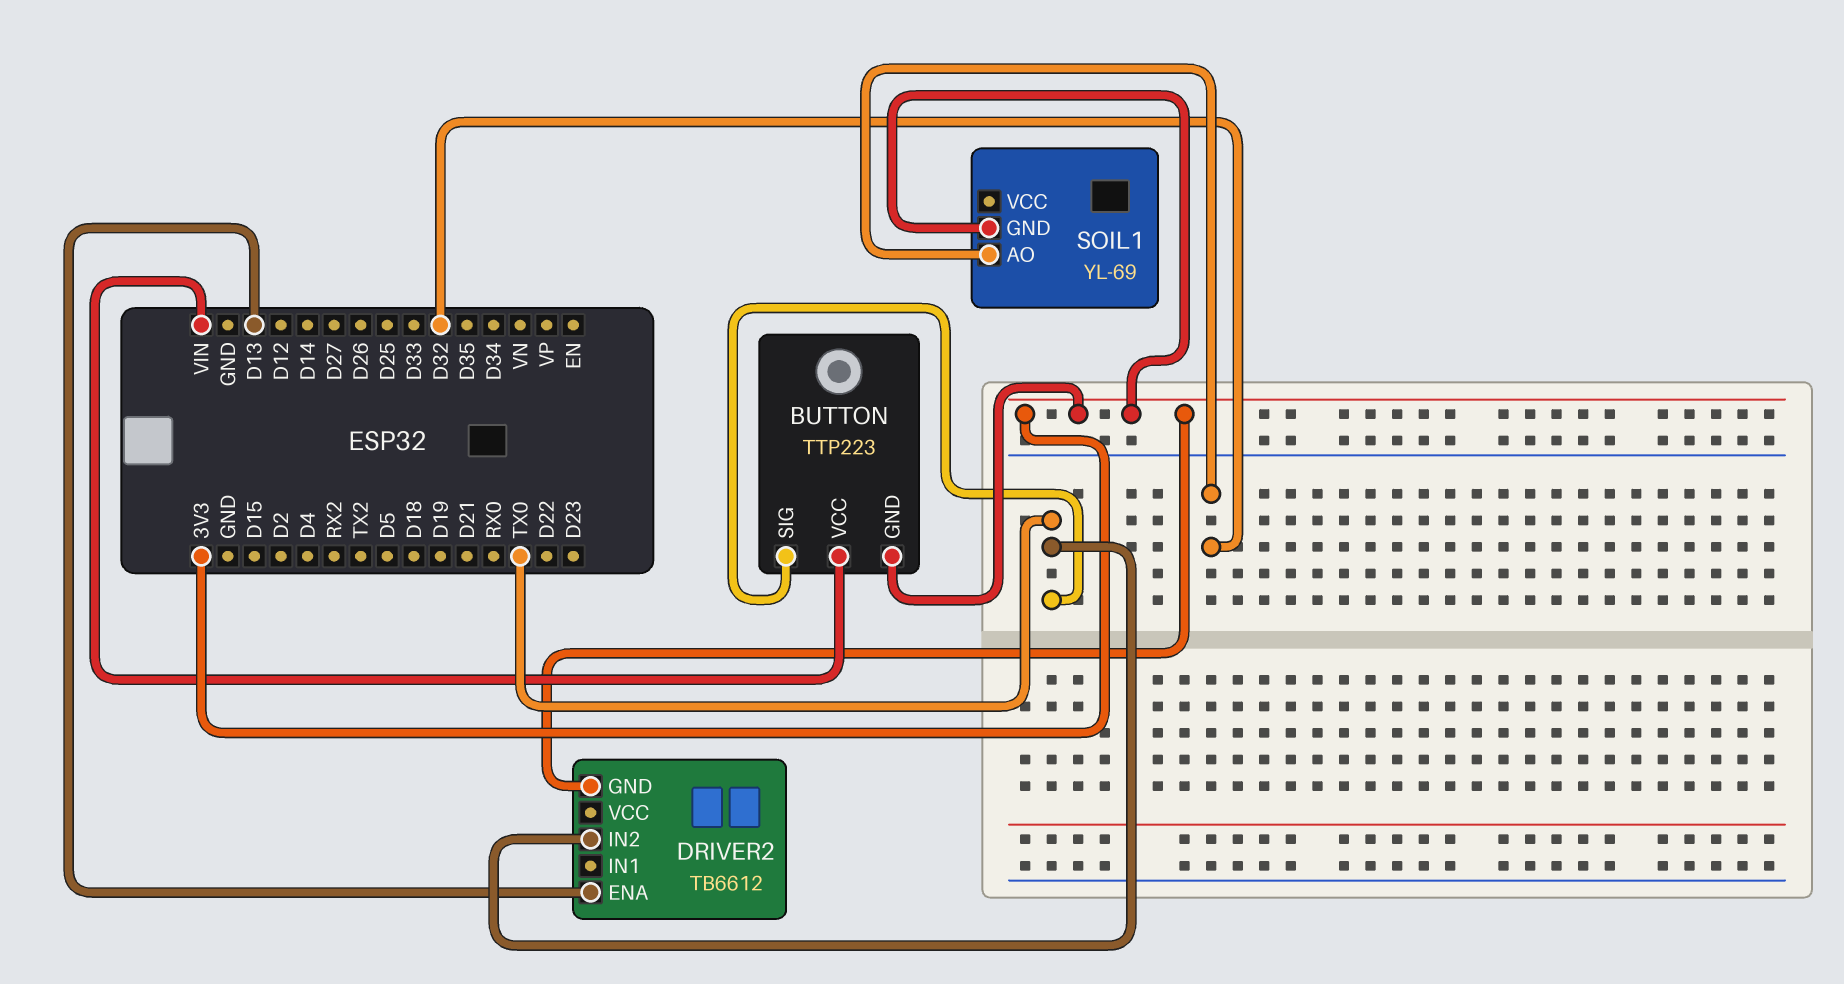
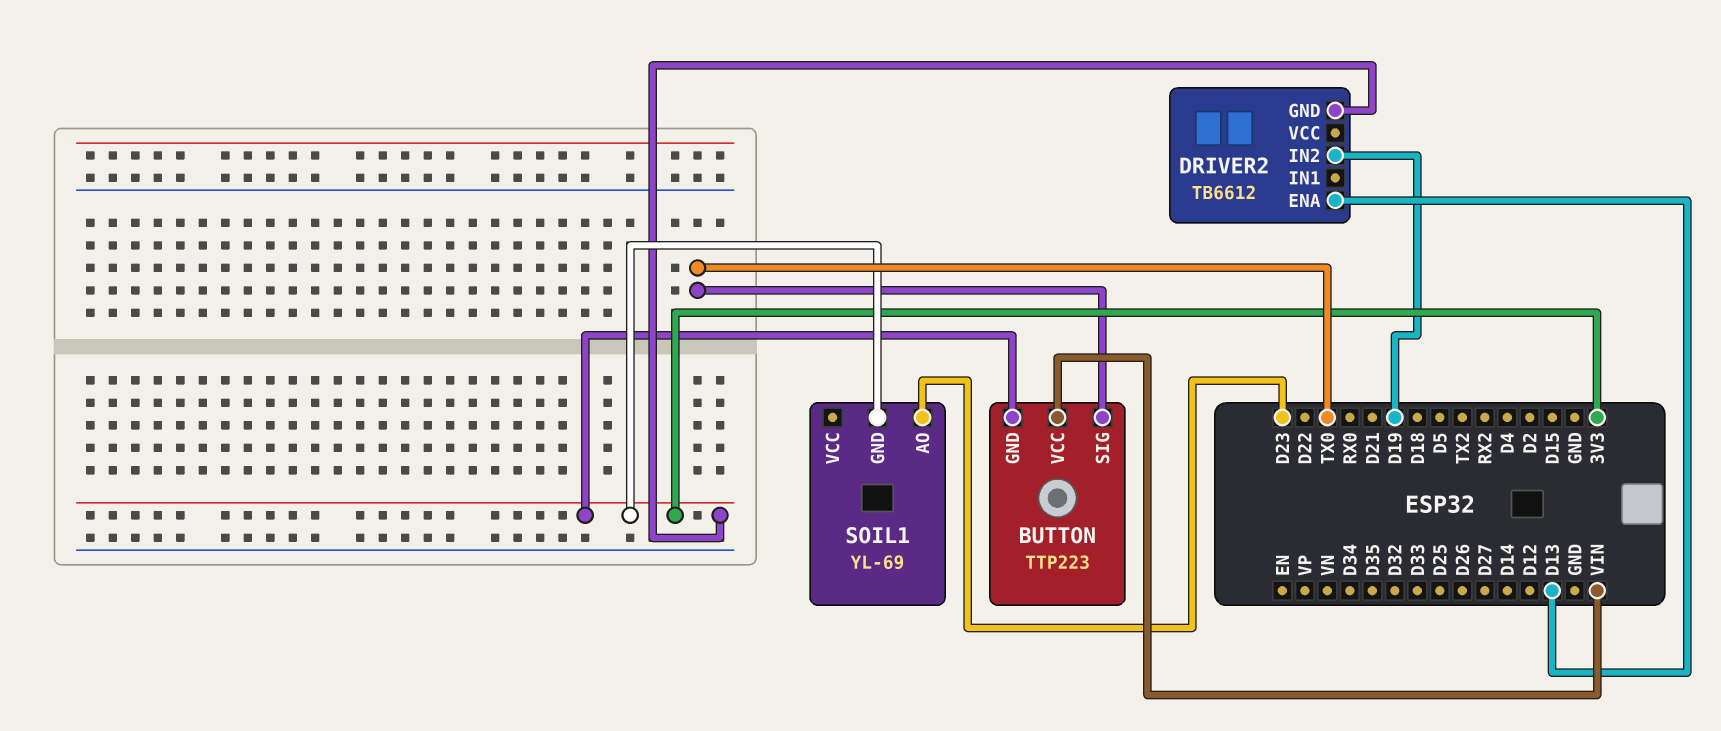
DRIVER2 pin IN2: TX0 -> D19
SOIL1 pin AO: D32 -> D23

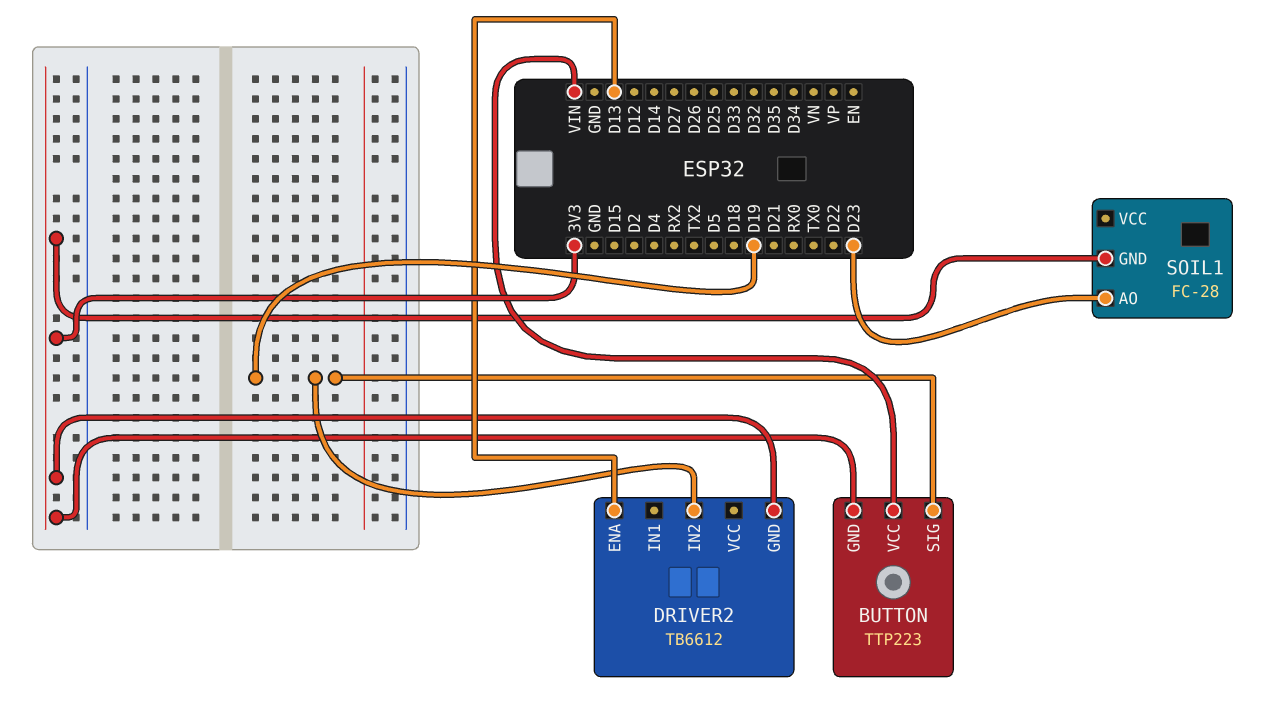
BUTTON pin SIG: TX0 -> D19
SOIL1: YL-69 -> FC-28

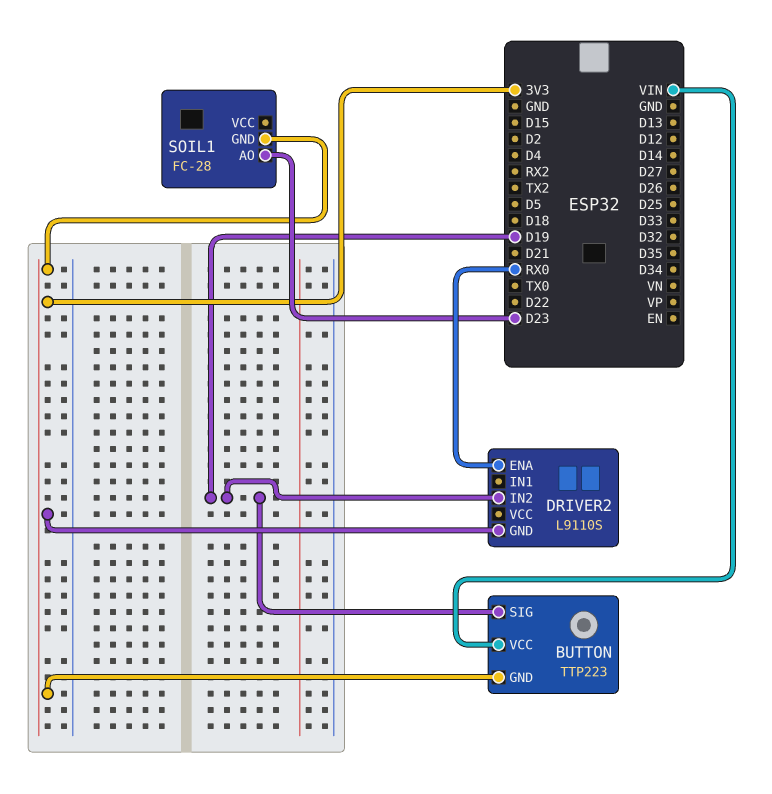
DRIVER2: TB6612 -> L9110S
DRIVER2 pin ENA: D13 -> RX0

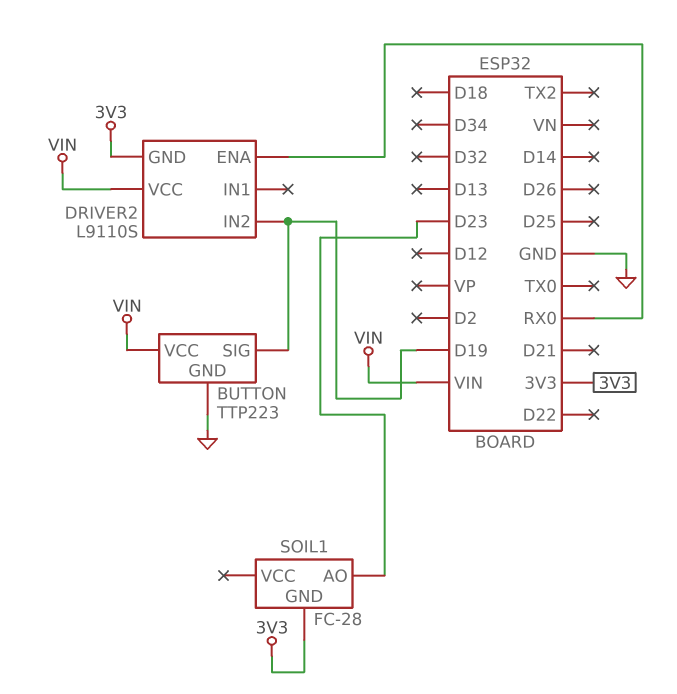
BUTTON pin GND: 3V3 -> GND
DRIVER2 pin VCC: none -> VIN

